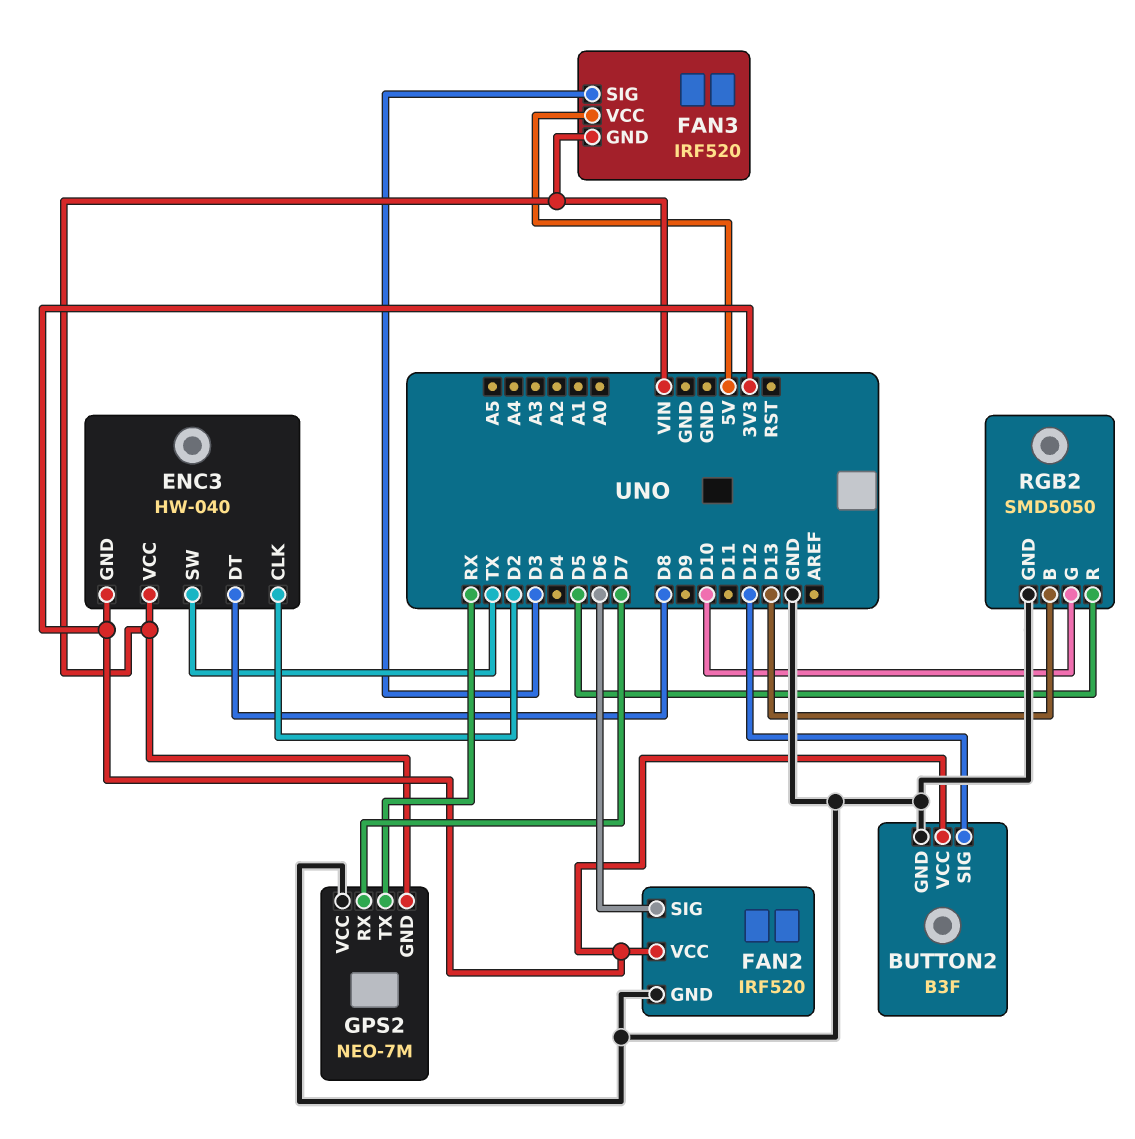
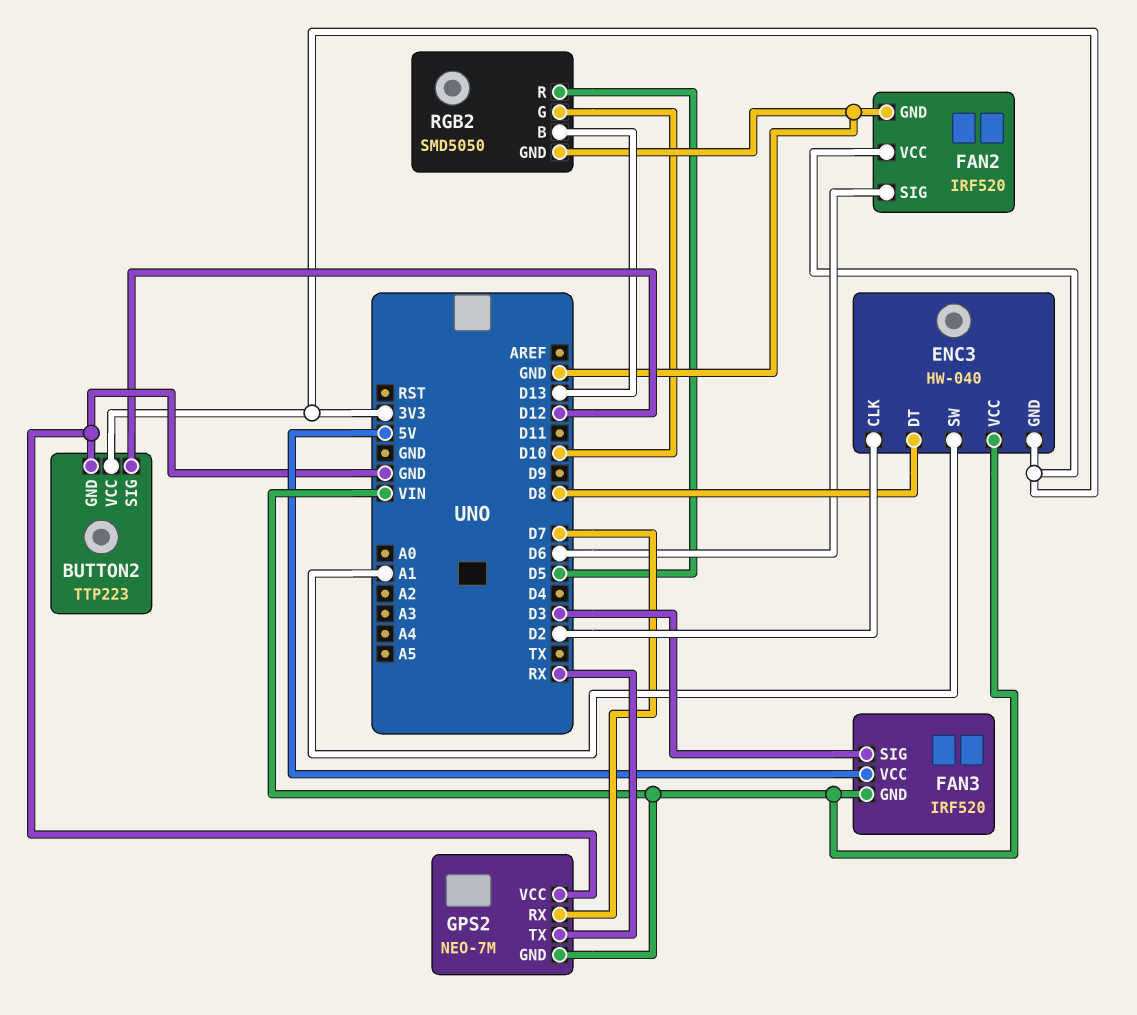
BUTTON2: B3F -> TTP223
ENC3 pin SW: TX -> A1

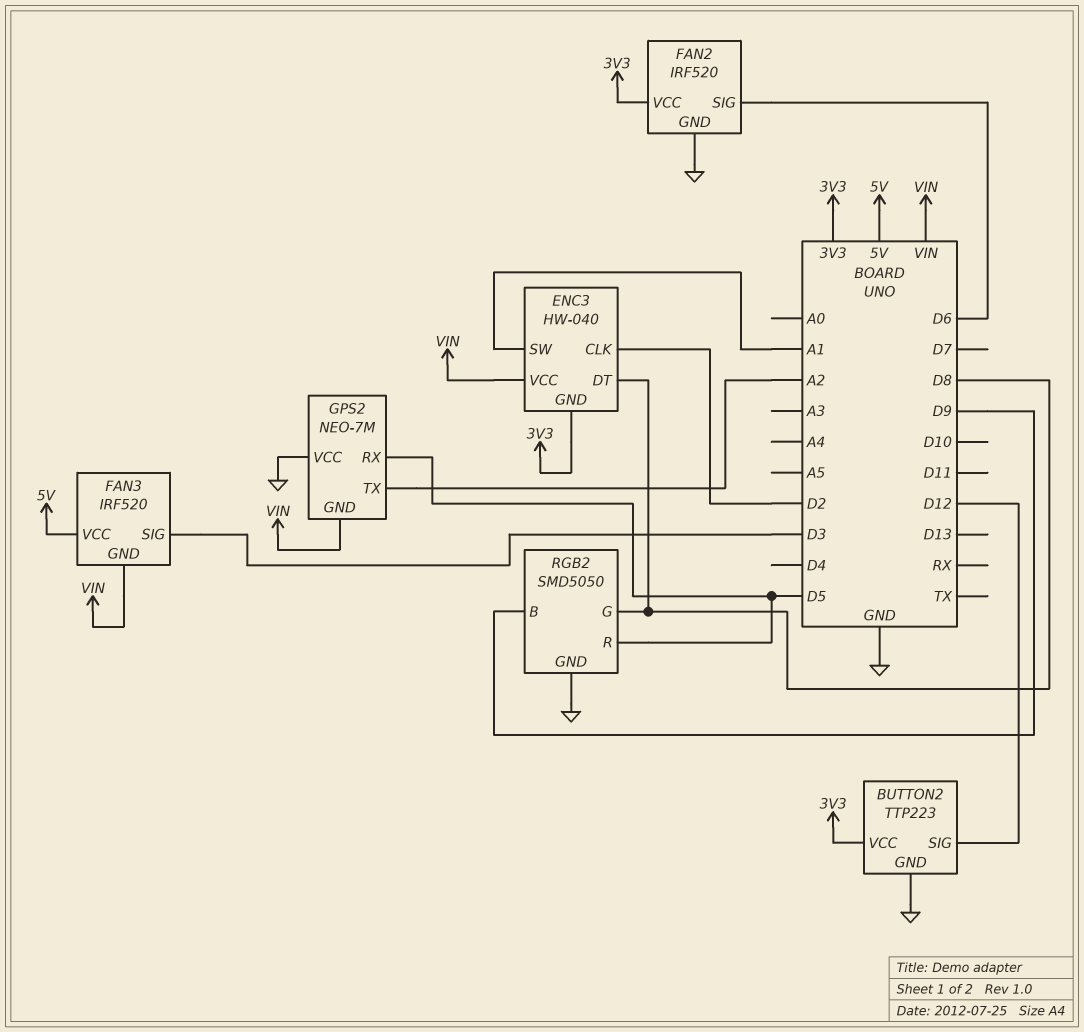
GPS2 pin RX: D7 -> D5
GPS2 pin TX: RX -> A2
RGB2 pin B: D13 -> D9
RGB2 pin G: D10 -> D8

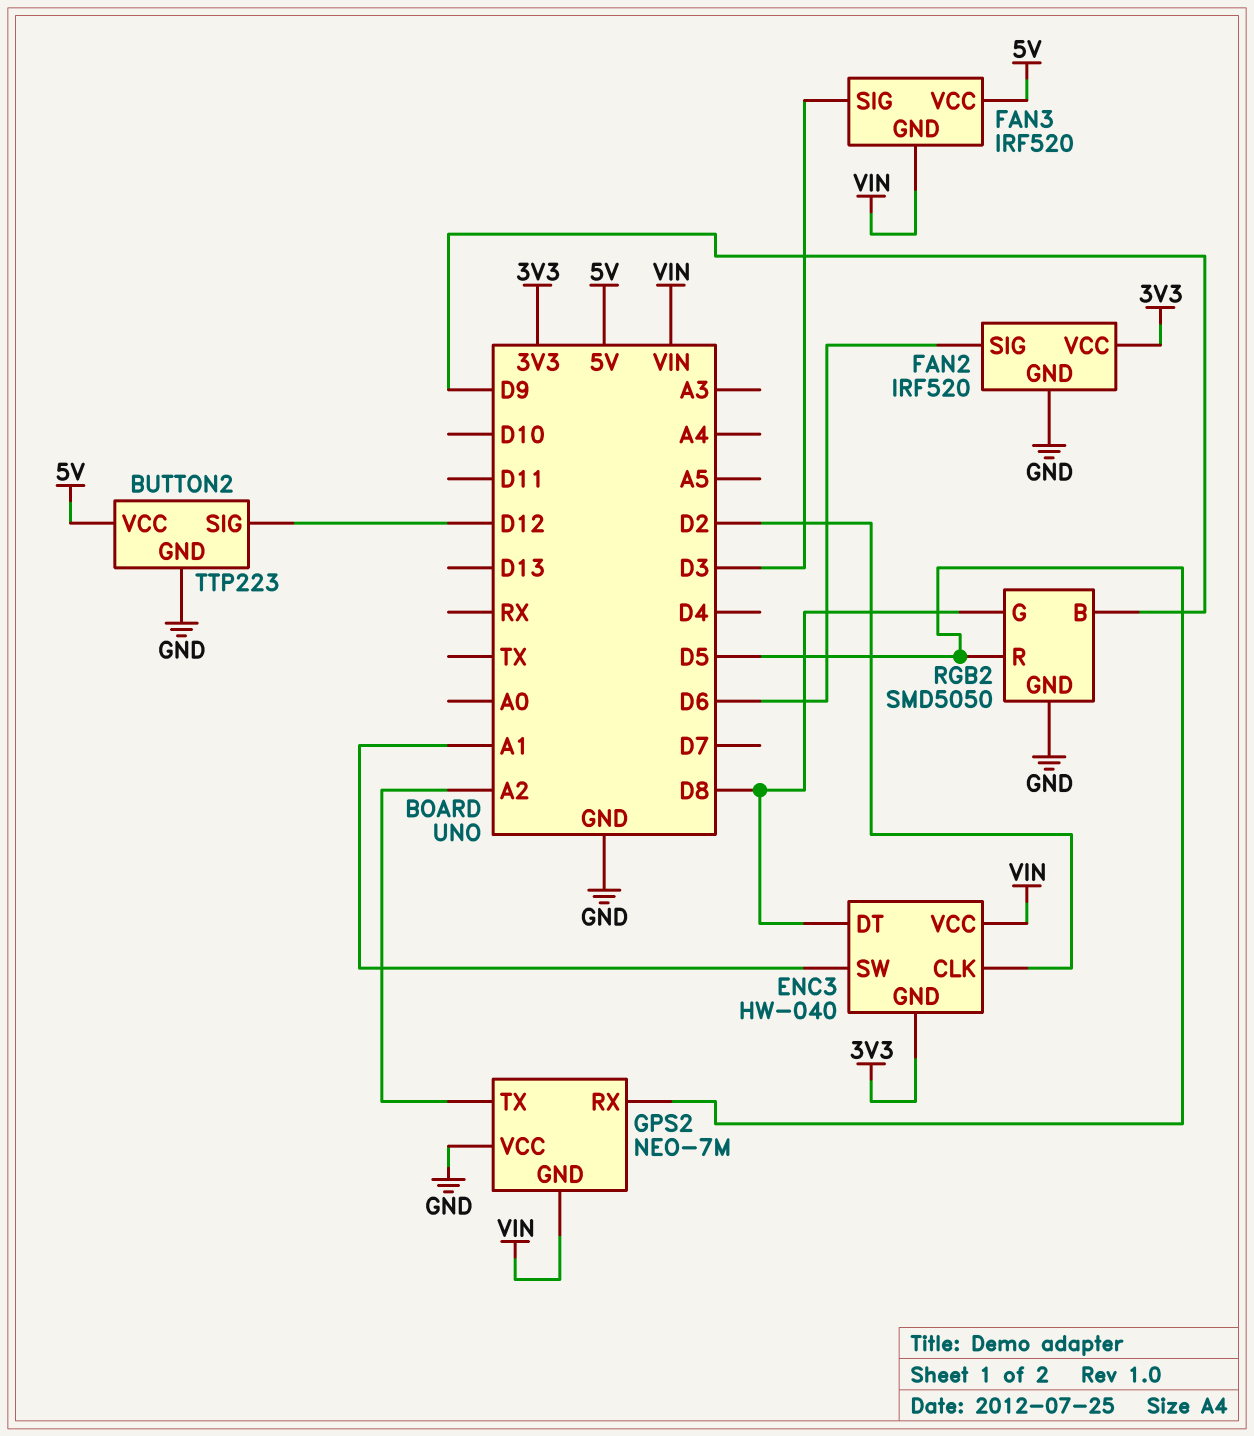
BUTTON2 pin VCC: 3V3 -> 5V

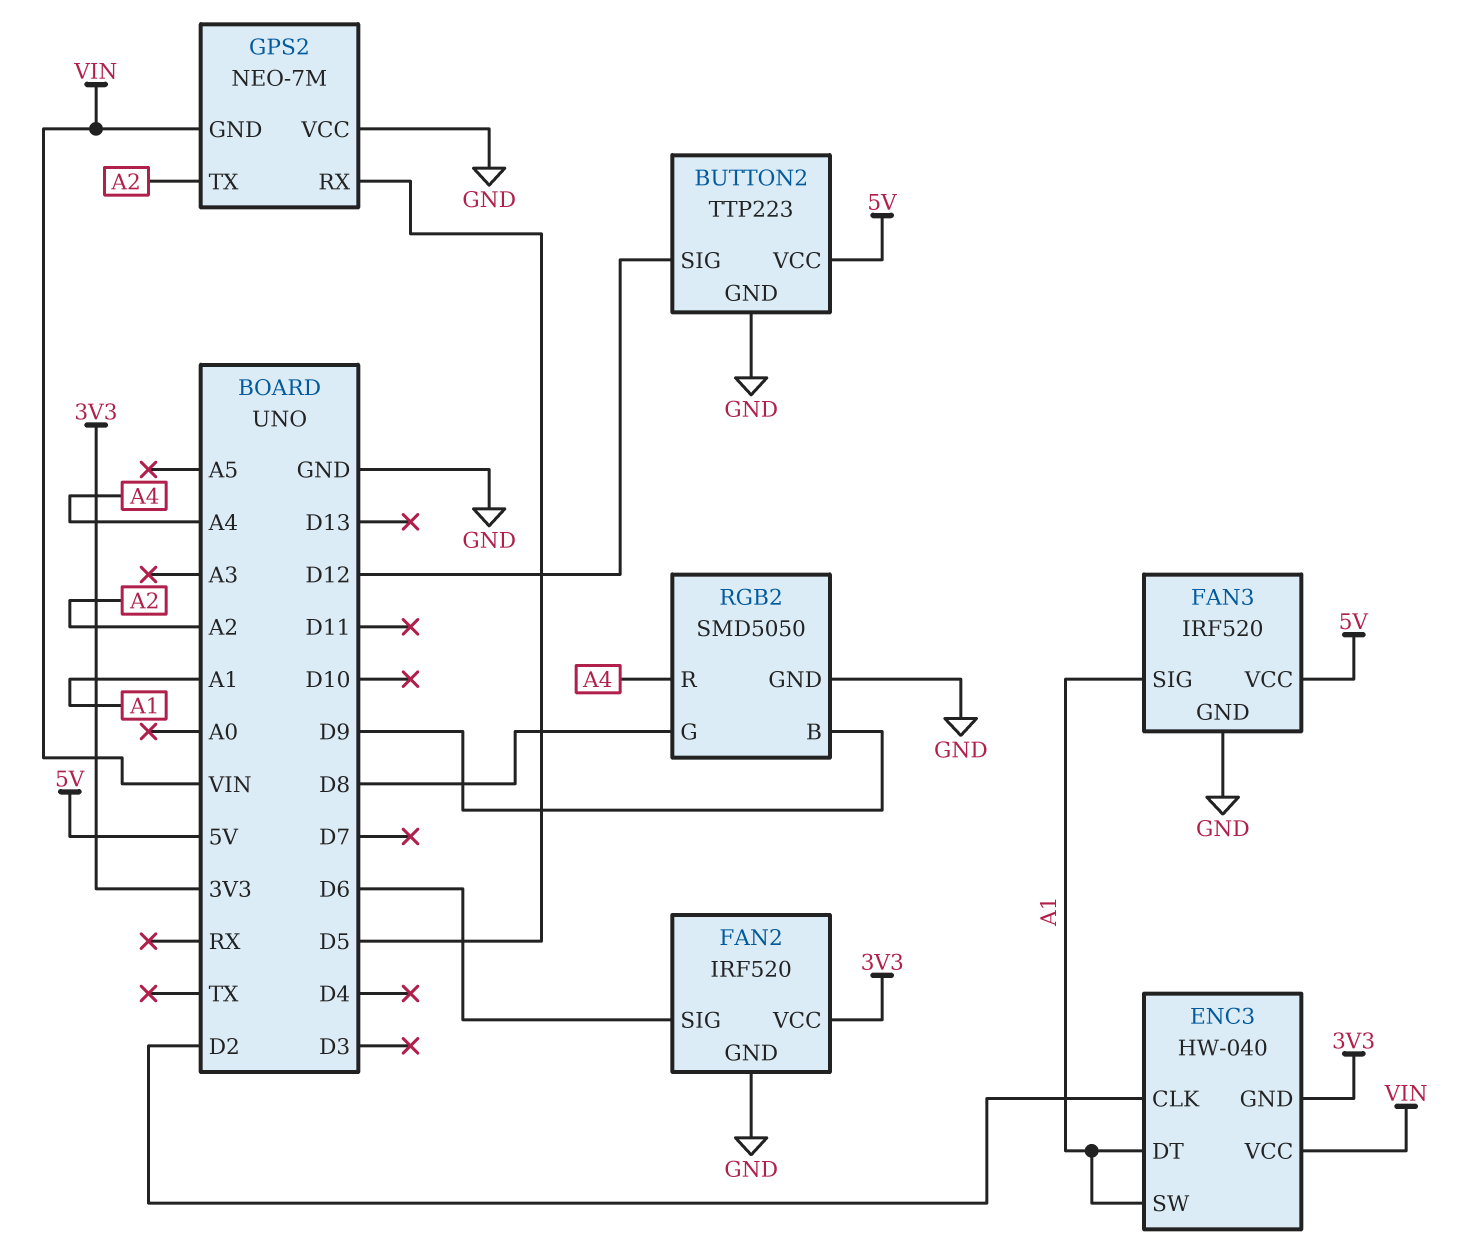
ENC3 pin DT: D8 -> A1
FAN3 pin GND: VIN -> GND
FAN3 pin SIG: D3 -> A1
RGB2 pin R: D5 -> A4

